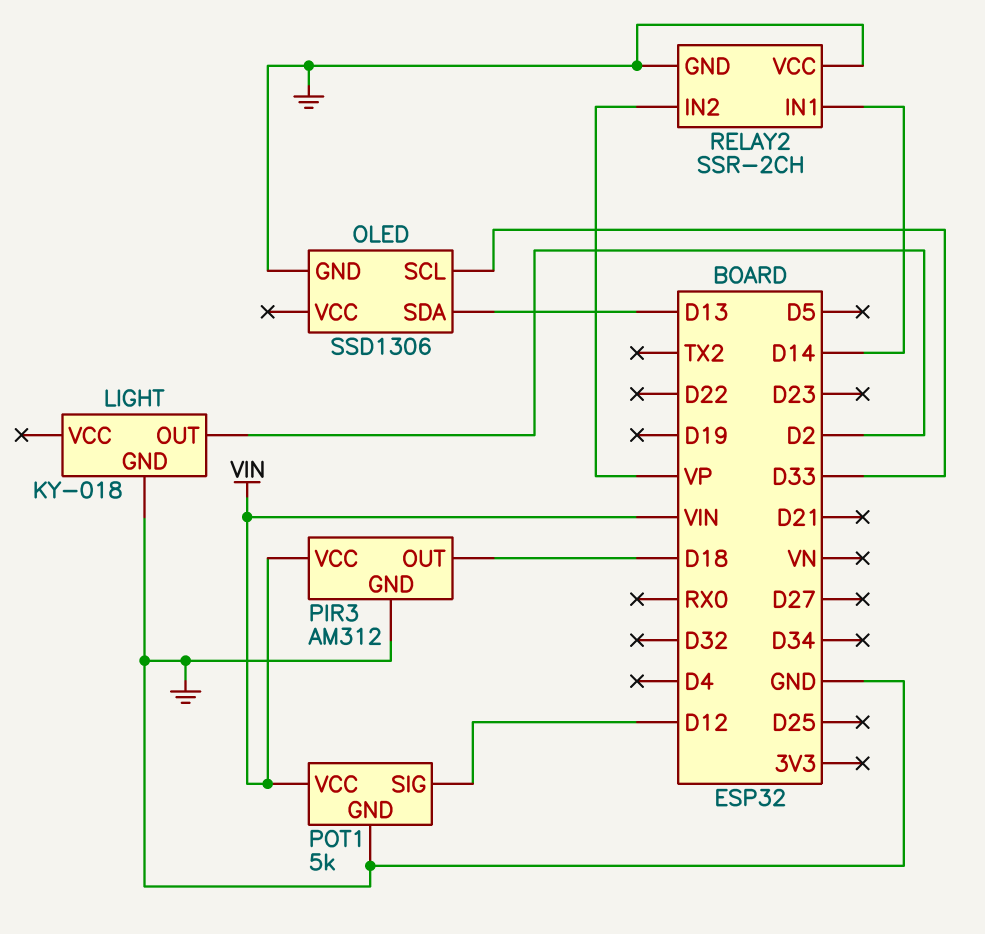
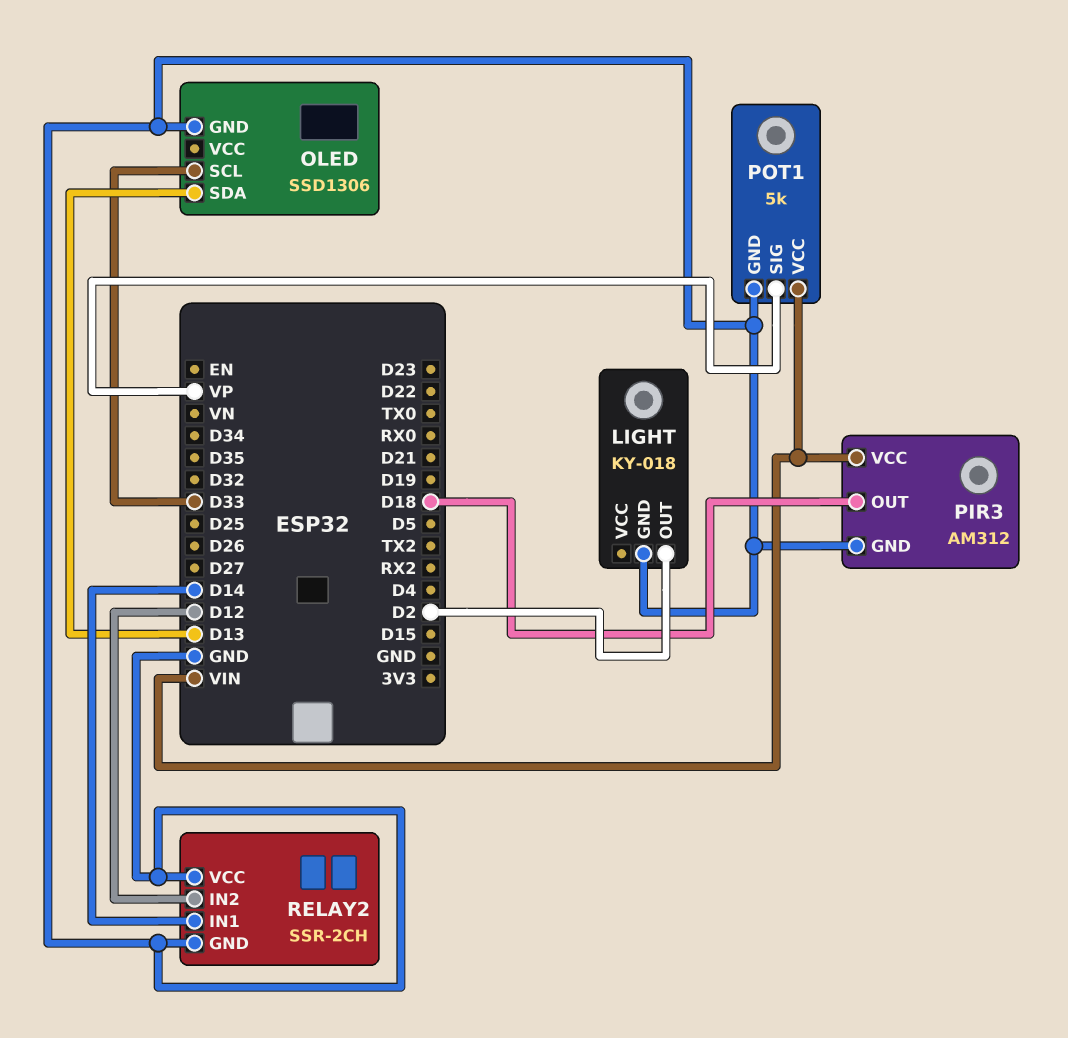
POT1 pin SIG: D12 -> VP
RELAY2 pin IN2: VP -> D12

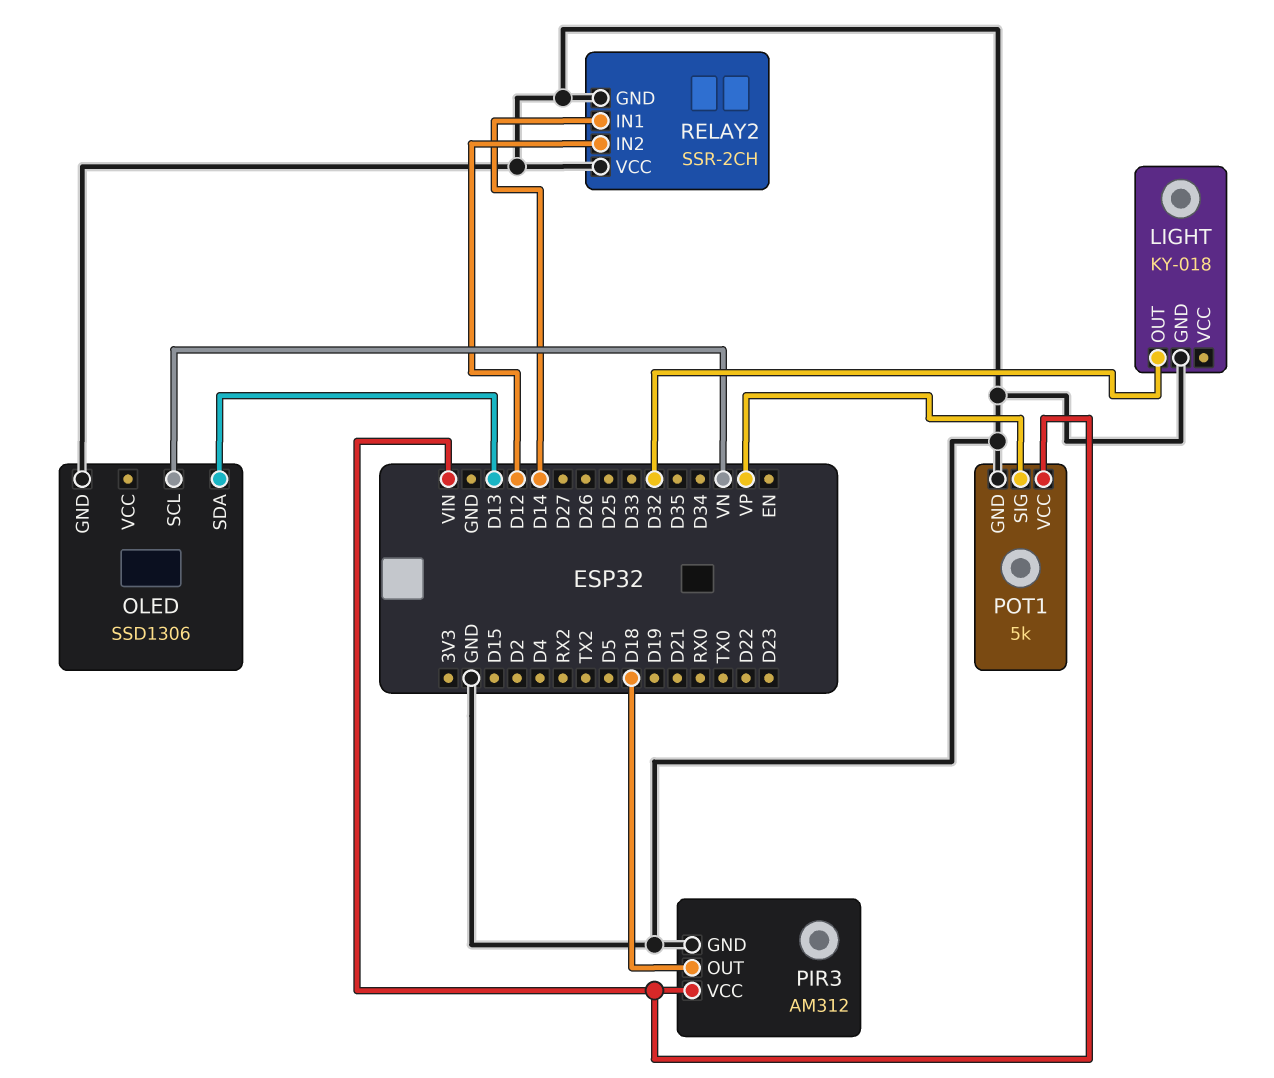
LIGHT pin OUT: D2 -> D32
OLED pin SCL: D33 -> VN

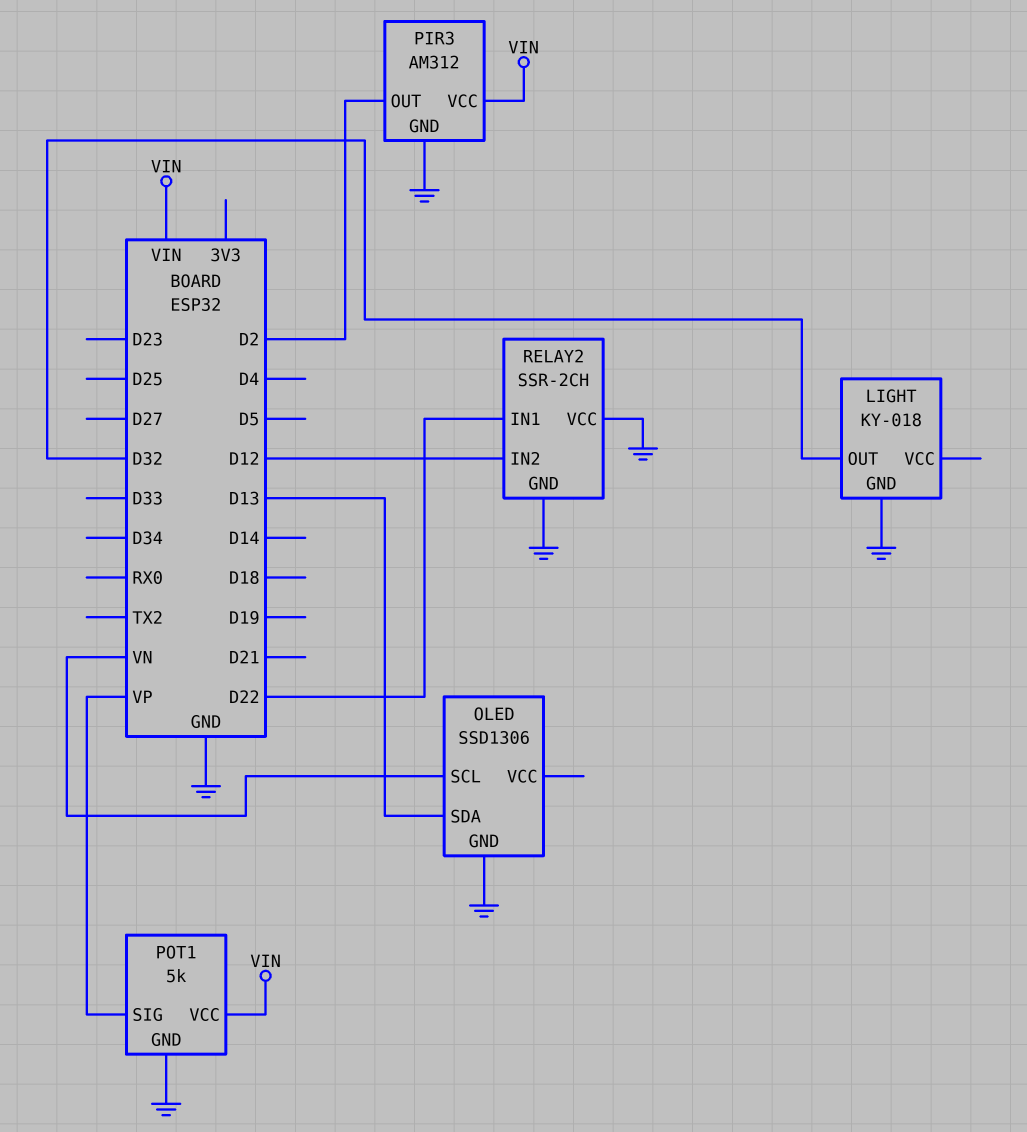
PIR3 pin OUT: D18 -> D2
RELAY2 pin IN1: D14 -> D22

